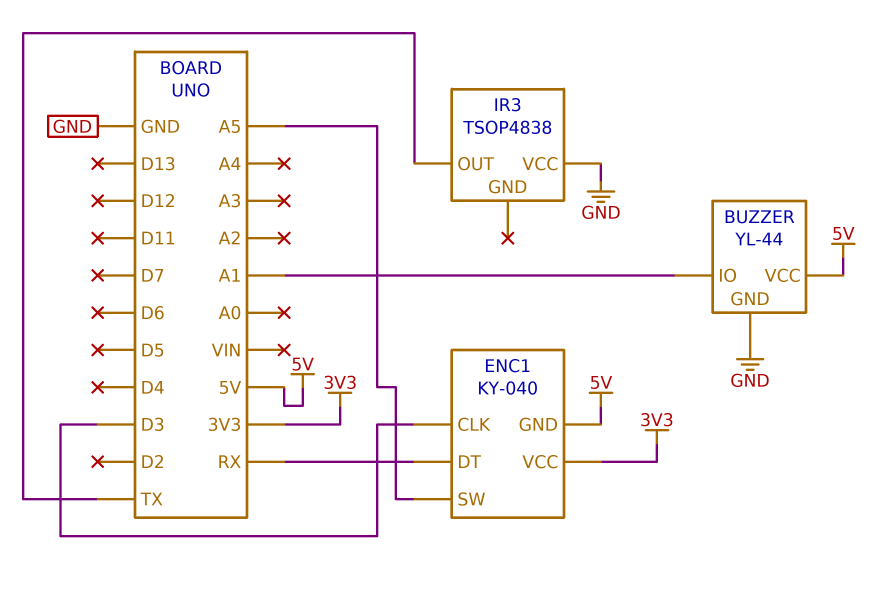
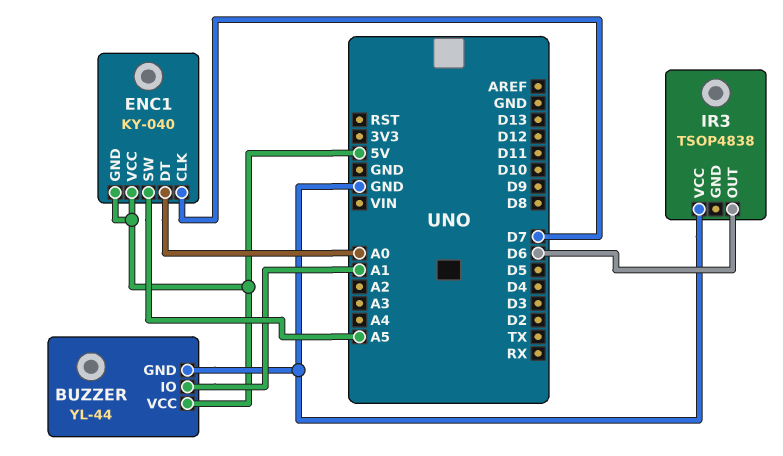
ENC1 pin CLK: D3 -> D7
ENC1 pin DT: RX -> A0
ENC1 pin VCC: 3V3 -> 5V
IR3 pin OUT: TX -> D6

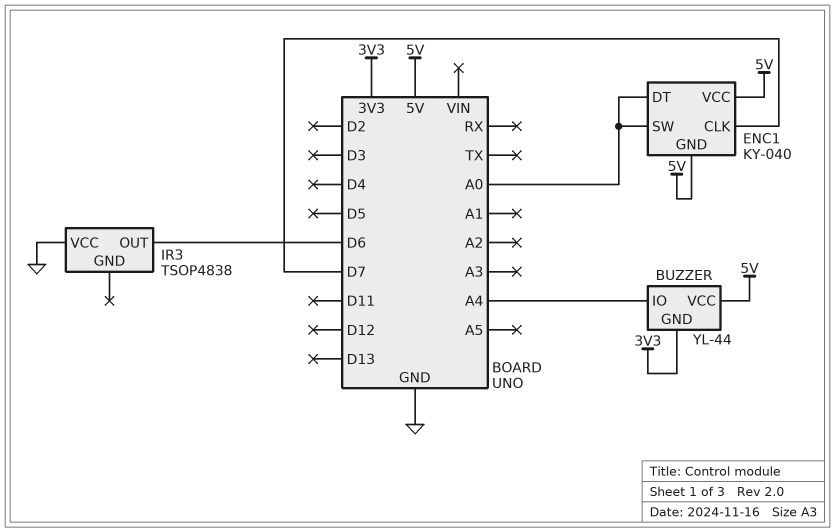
BUZZER pin GND: GND -> 3V3
BUZZER pin IO: A1 -> A4
ENC1 pin SW: A5 -> A0

